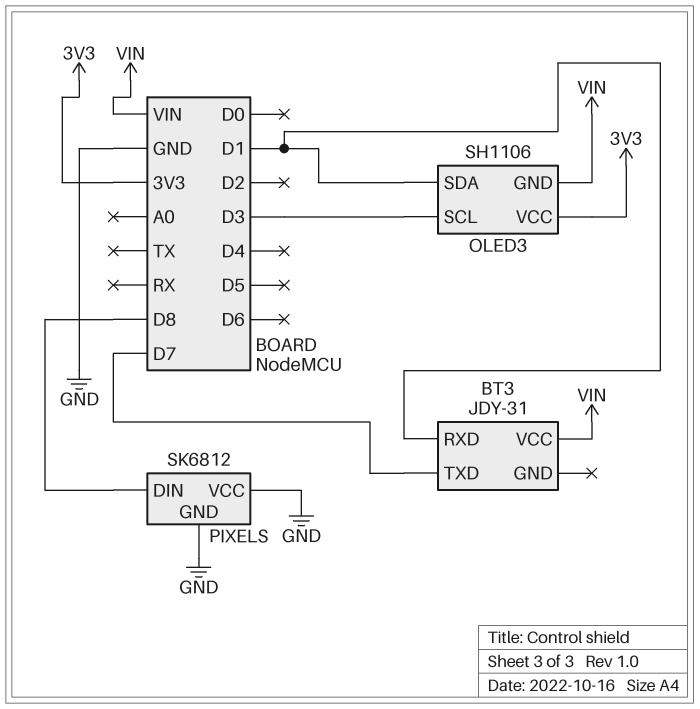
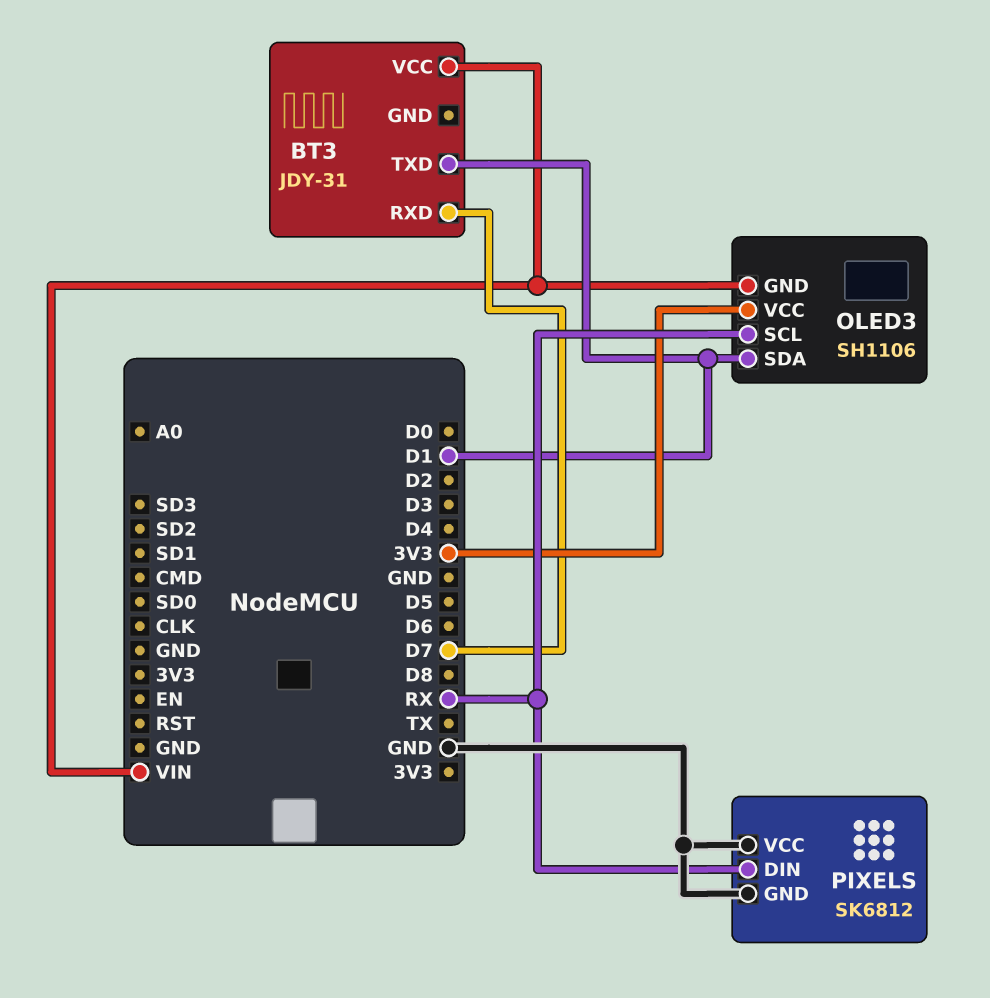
BT3 pin RXD: D1 -> D7
BT3 pin TXD: D7 -> D1
OLED3 pin SCL: D3 -> RX
PIXELS pin DIN: D8 -> RX

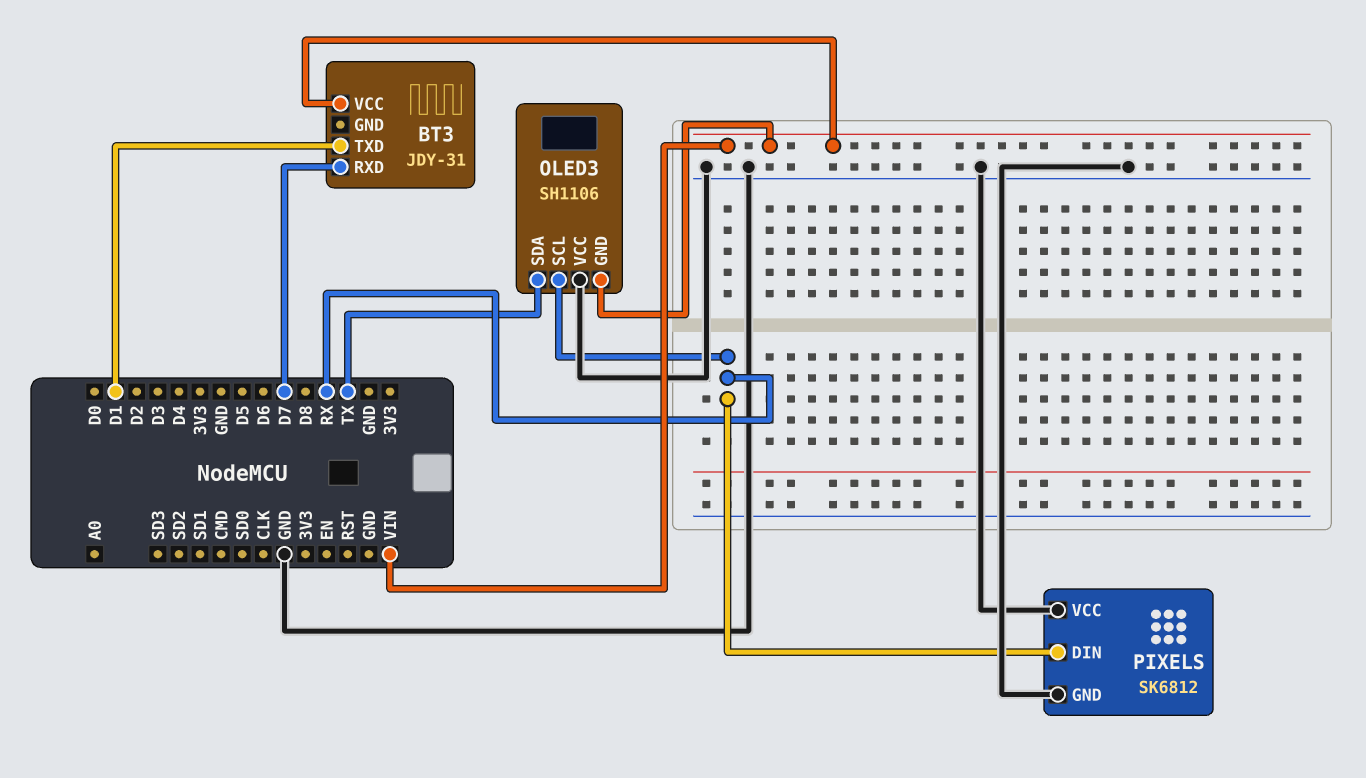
OLED3 pin SDA: D1 -> TX
OLED3 pin VCC: 3V3 -> GND

